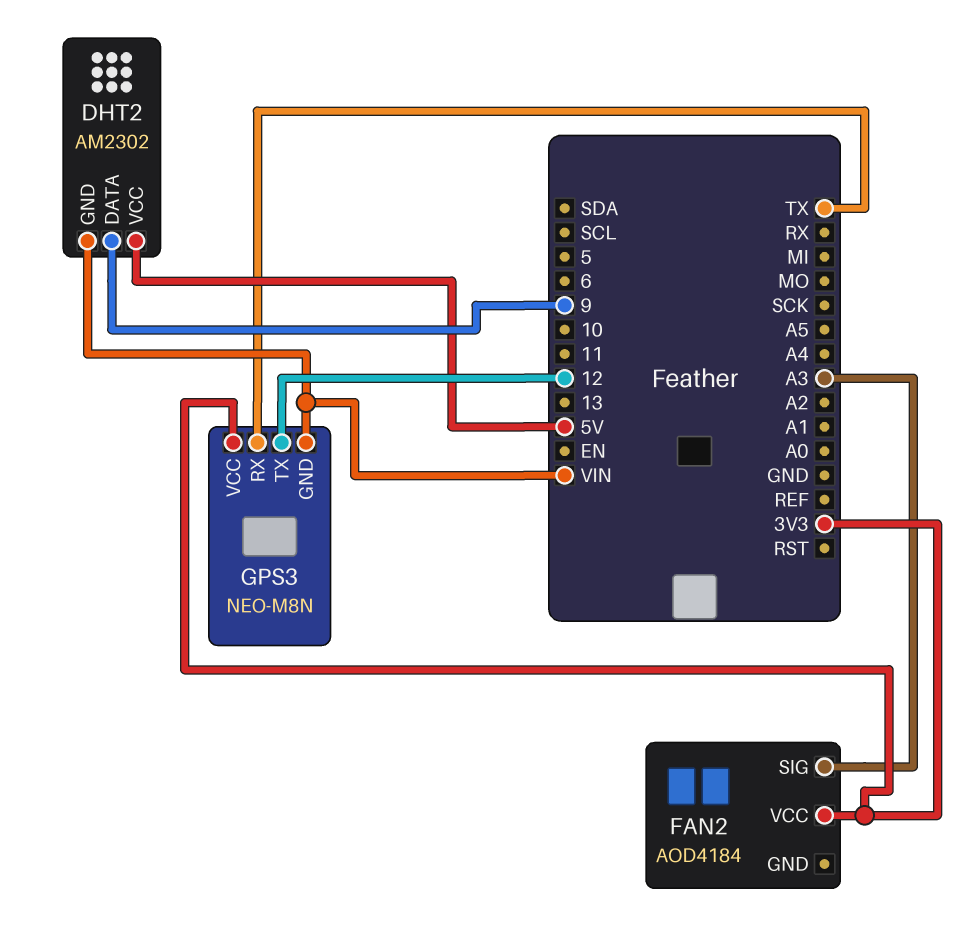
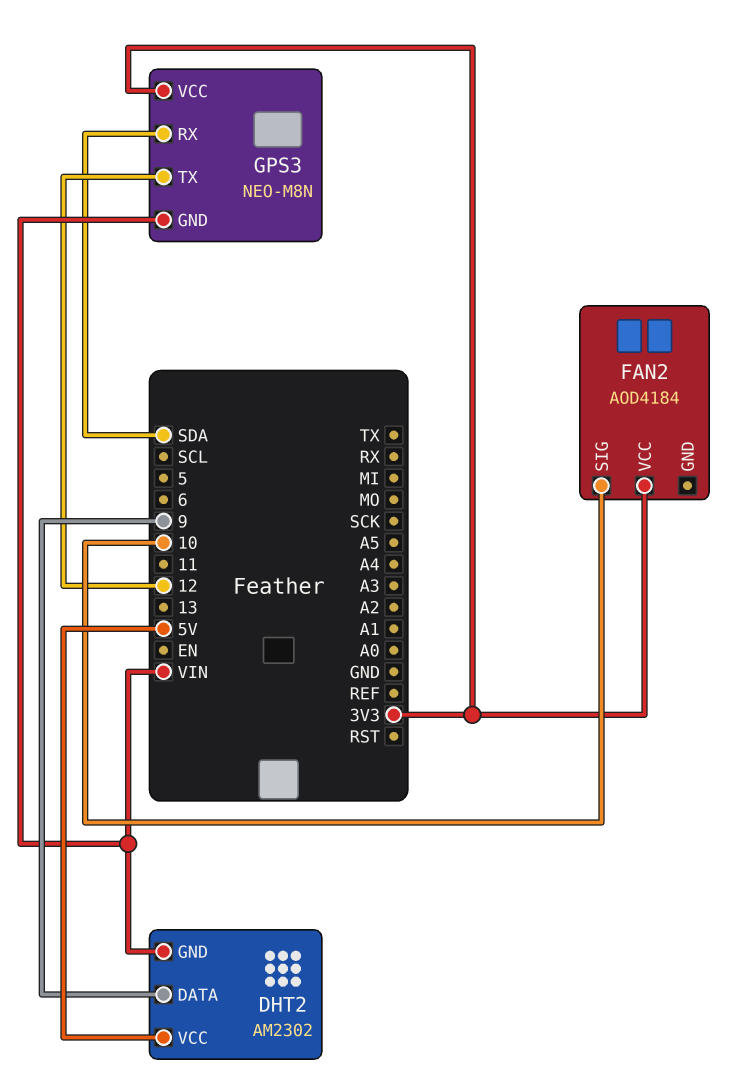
FAN2 pin SIG: A3 -> 10
GPS3 pin RX: TX -> SDA

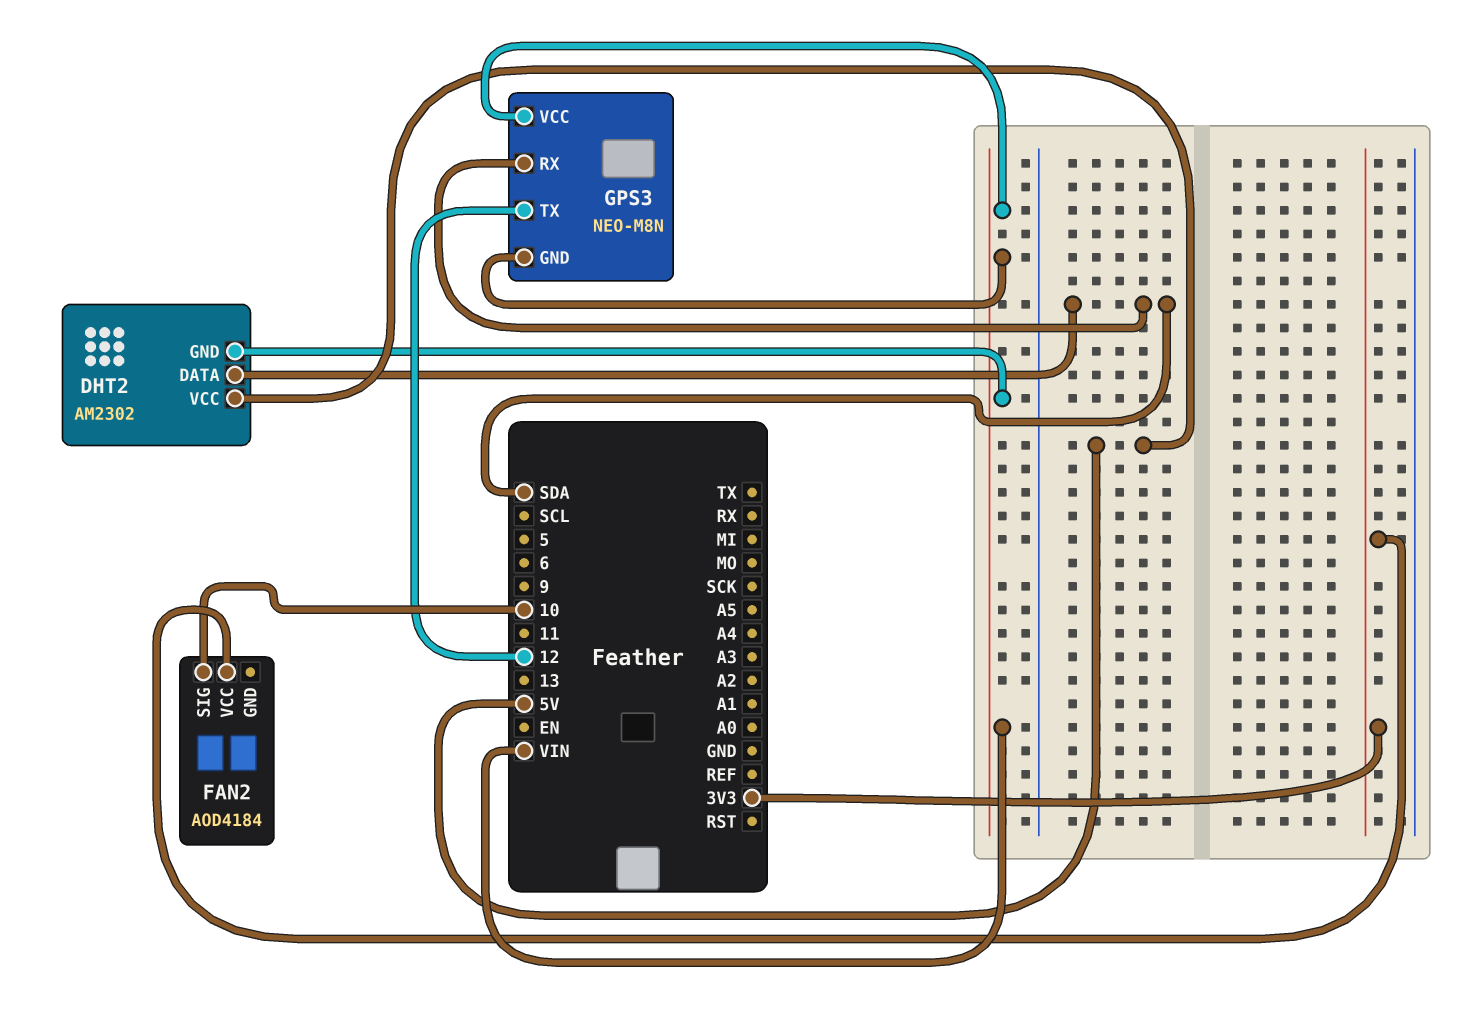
DHT2 pin DATA: 9 -> SDA
GPS3 pin VCC: 3V3 -> VIN

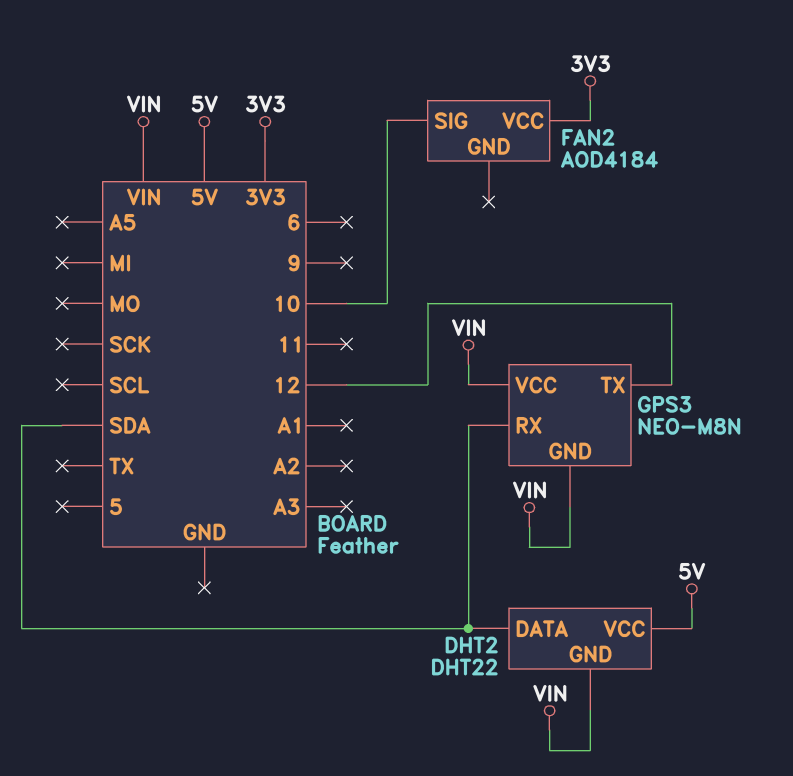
DHT2: AM2302 -> DHT22

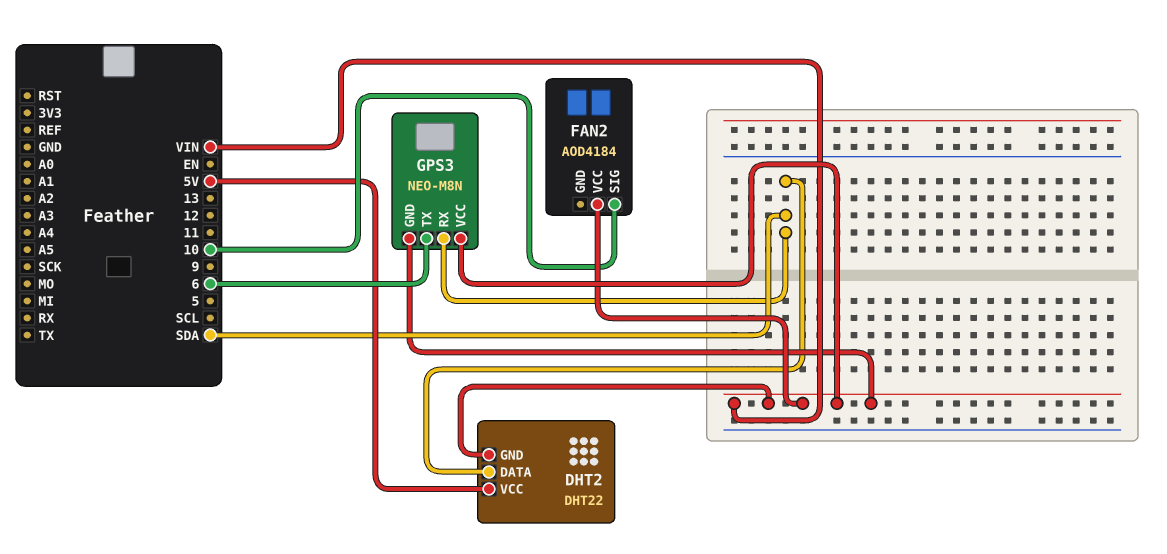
FAN2 pin VCC: 3V3 -> VIN
GPS3 pin TX: 12 -> 6

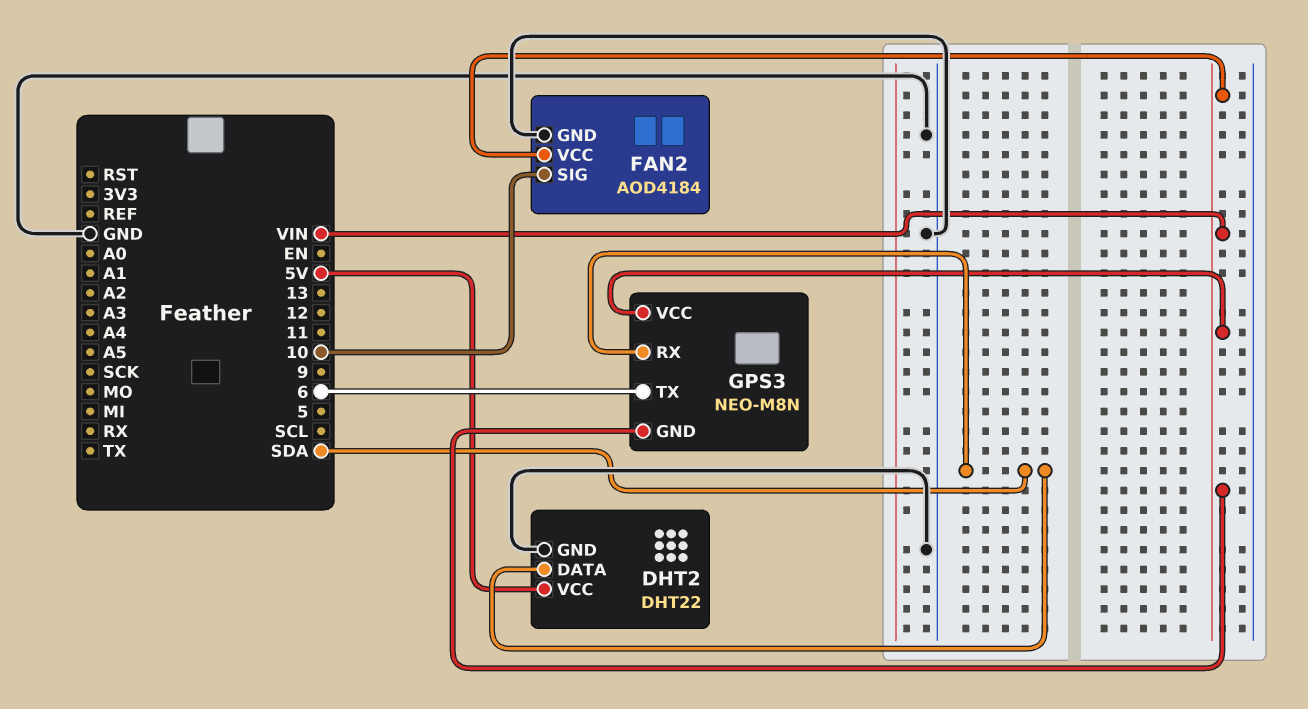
DHT2 pin GND: VIN -> GND
FAN2 pin GND: none -> GND

